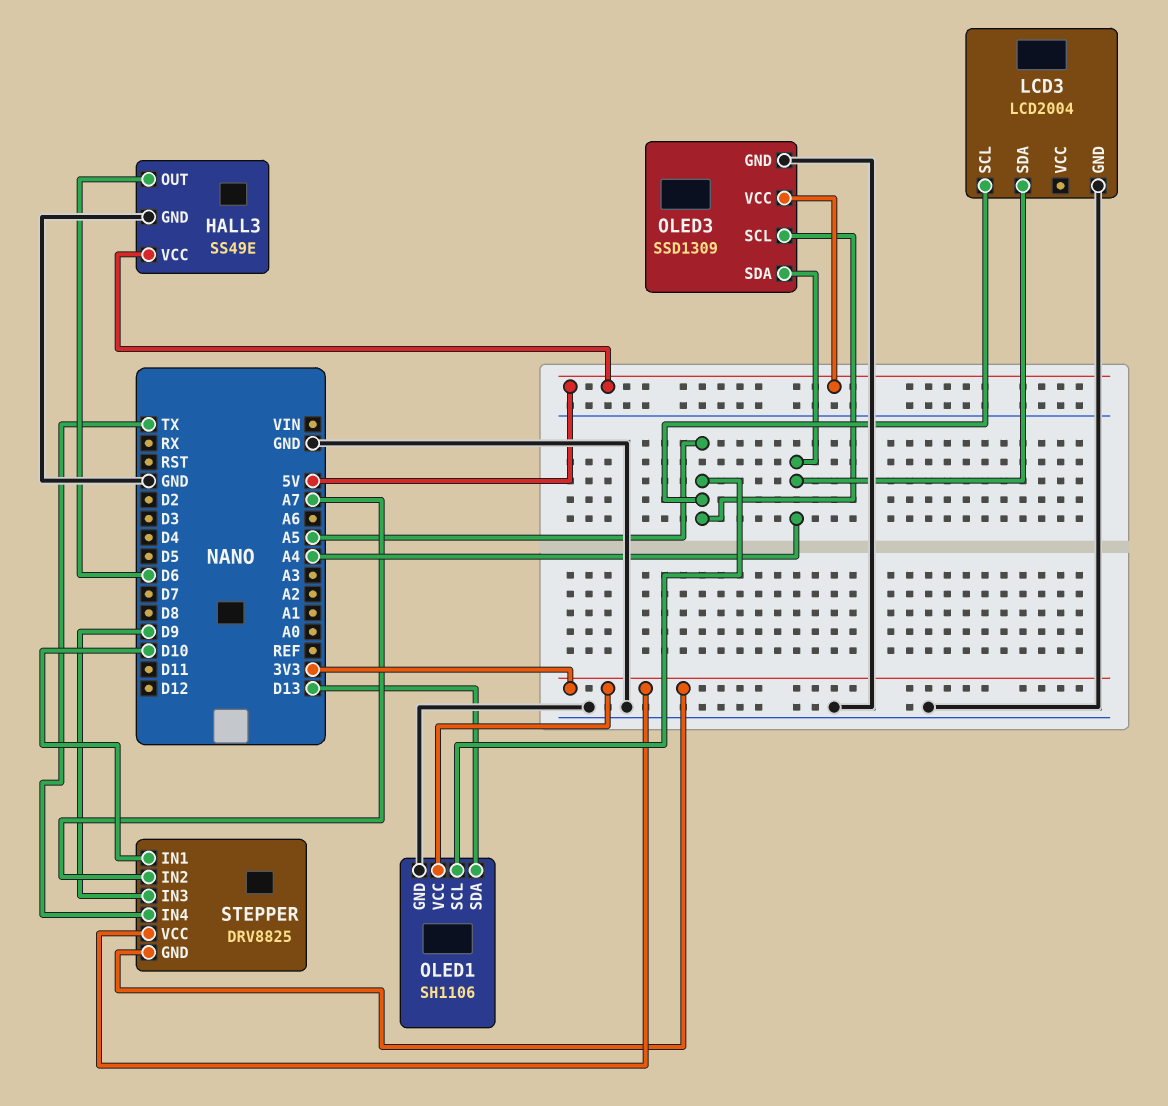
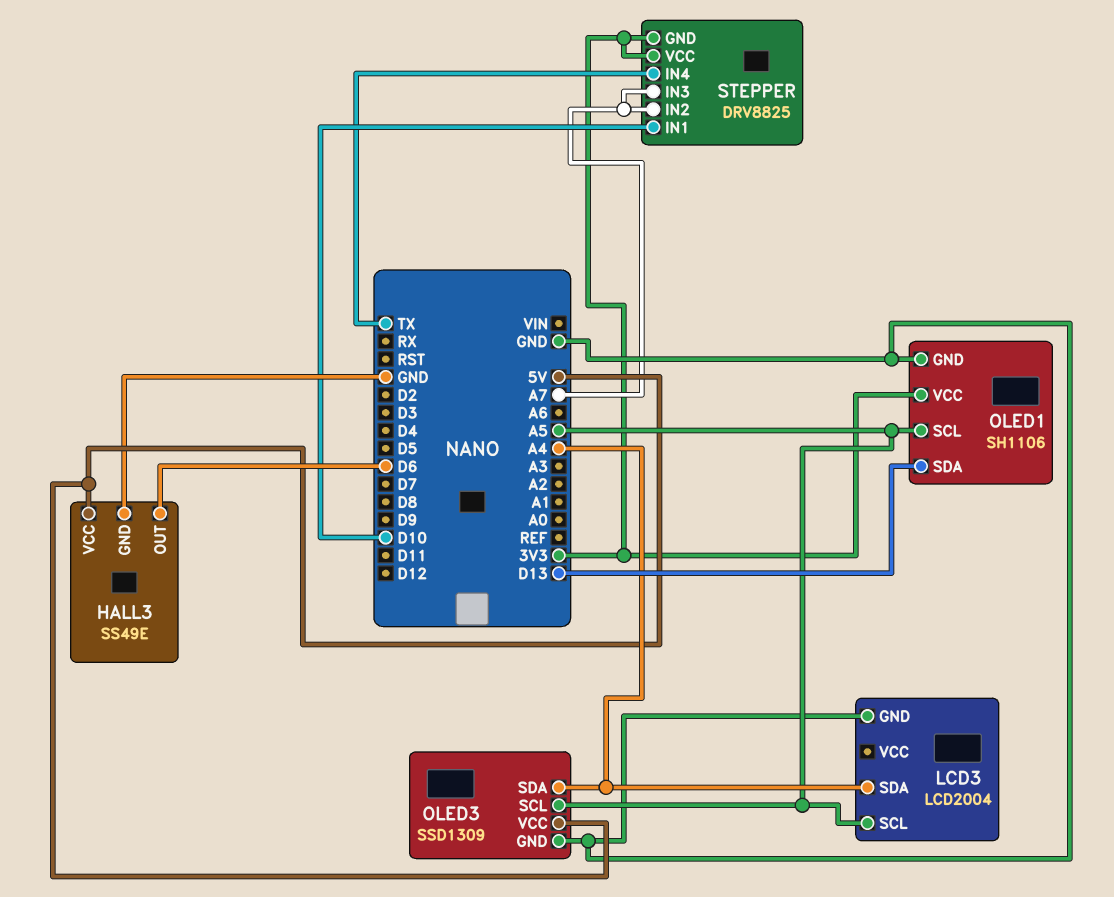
STEPPER pin IN3: D9 -> A7

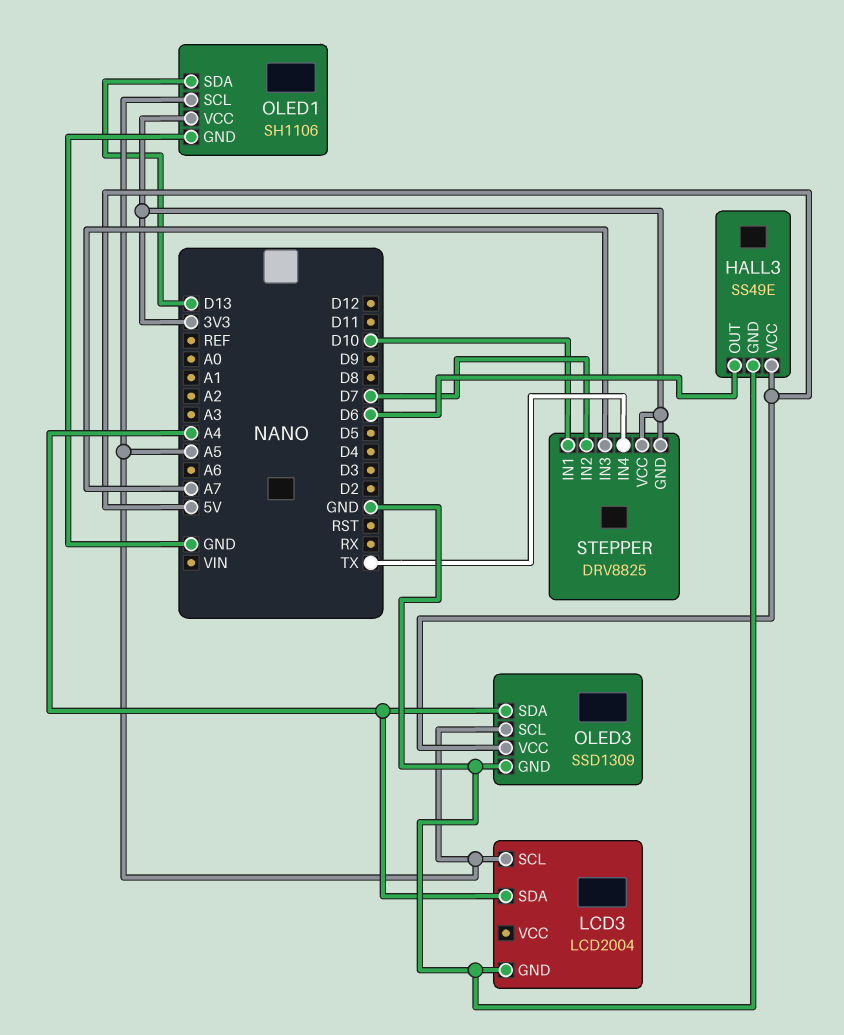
STEPPER pin IN2: A7 -> D7

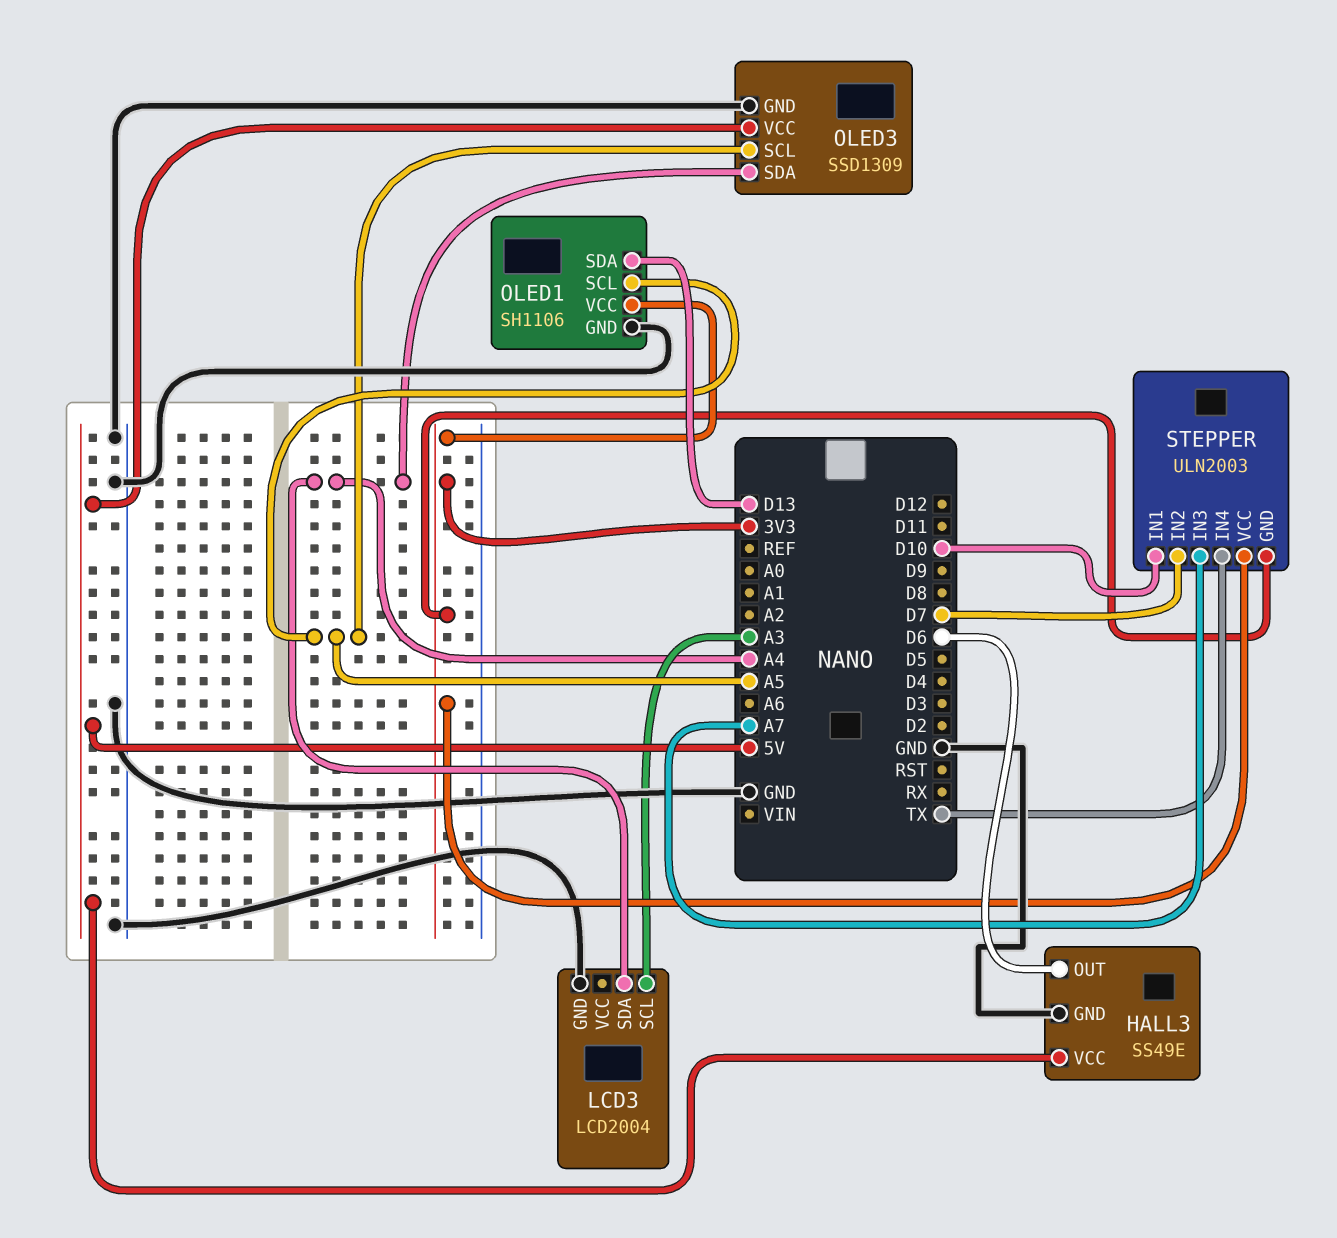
LCD3 pin SCL: A5 -> A3
STEPPER: DRV8825 -> ULN2003

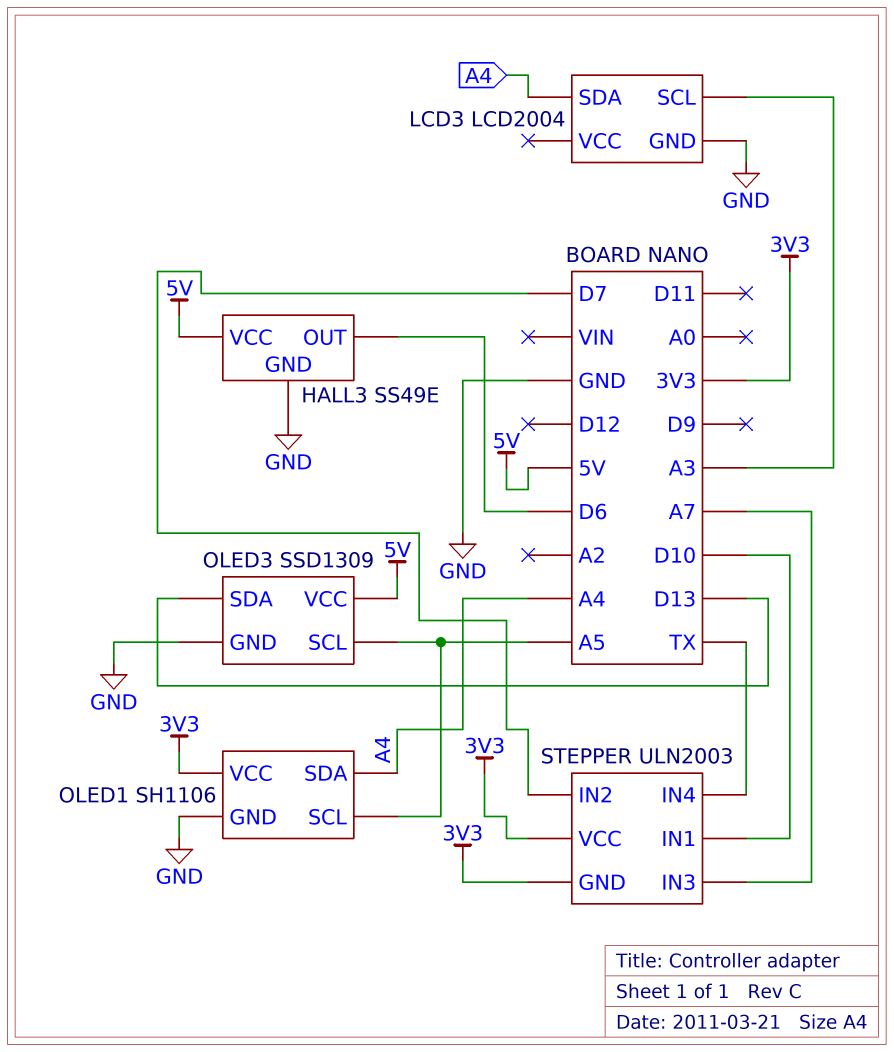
OLED1 pin SDA: D13 -> A4
OLED3 pin SDA: A4 -> D13

